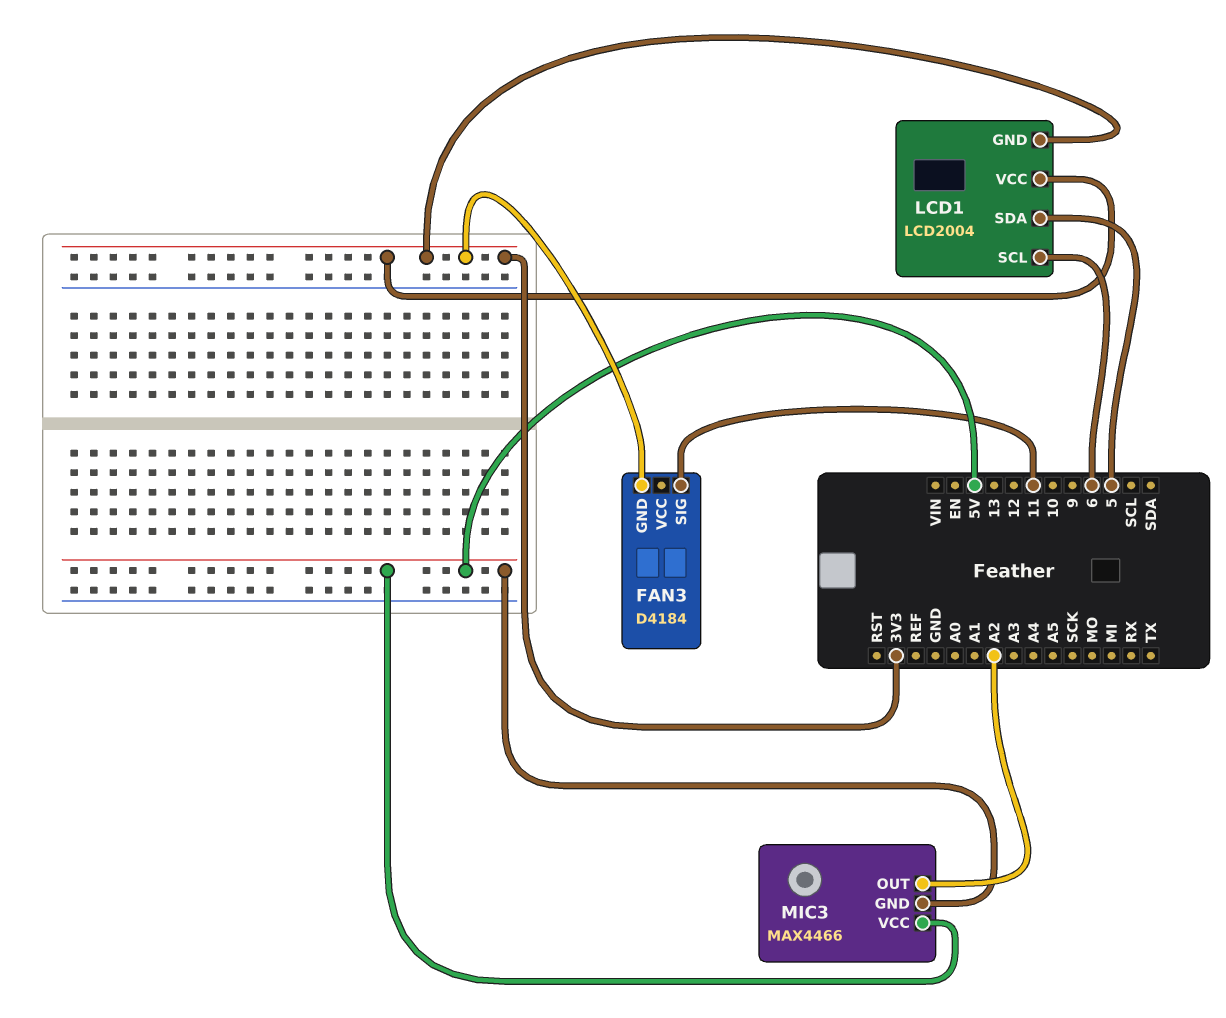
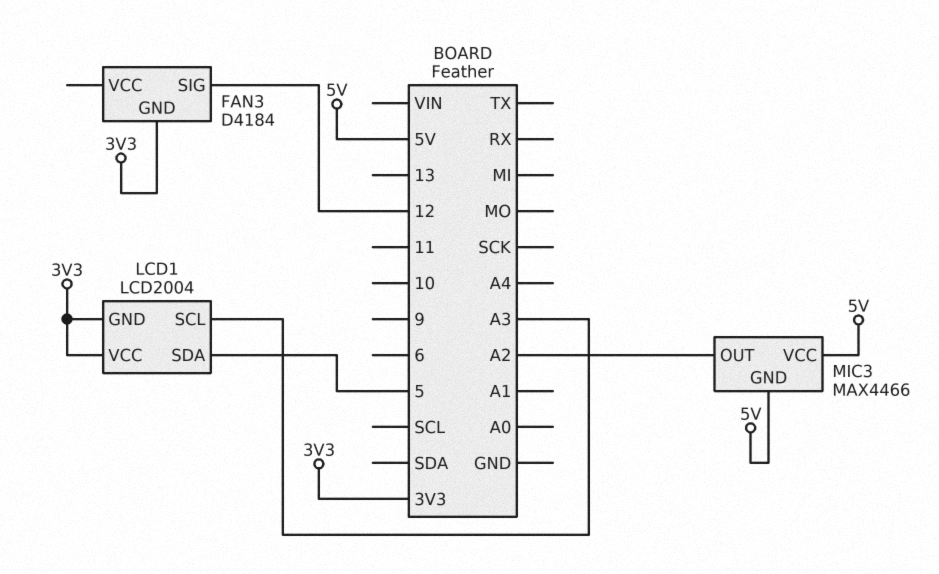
FAN3 pin SIG: 11 -> 12
LCD1 pin SCL: 6 -> A3

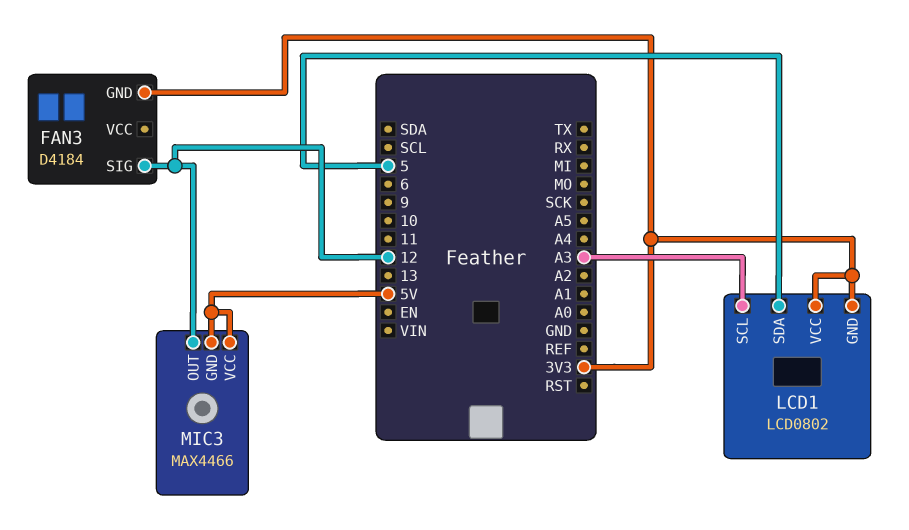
LCD1: LCD2004 -> LCD0802
MIC3 pin OUT: A2 -> 12

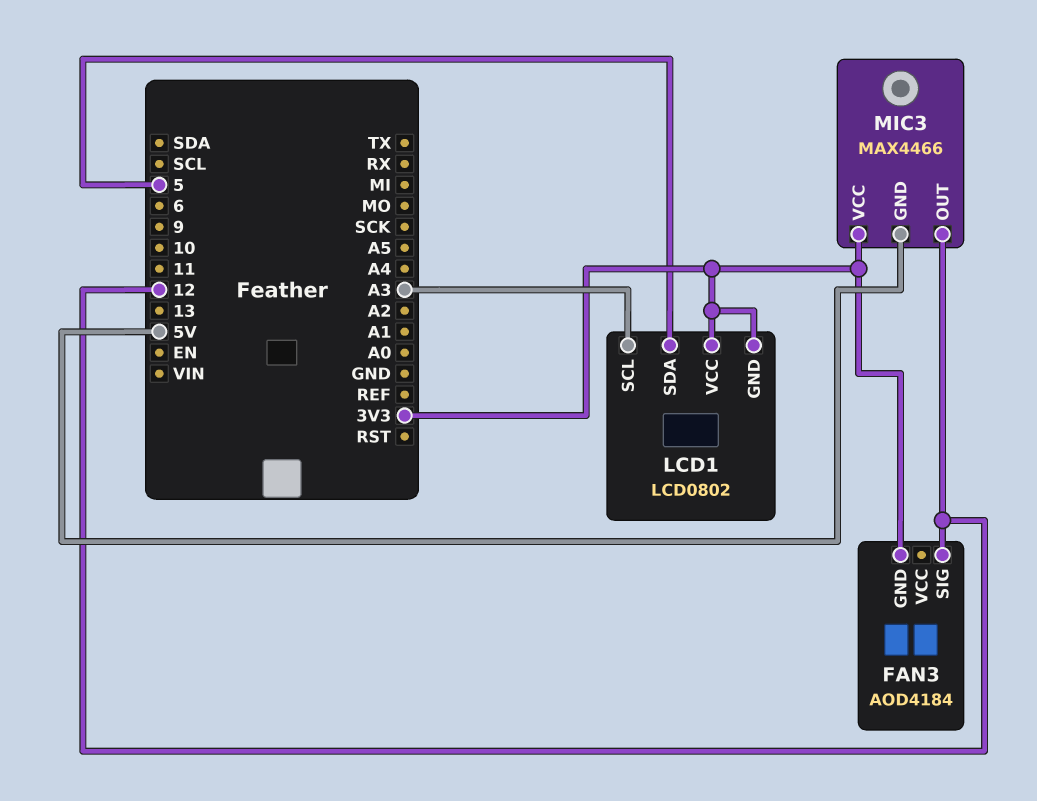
FAN3: D4184 -> AOD4184
MIC3 pin VCC: 5V -> 3V3

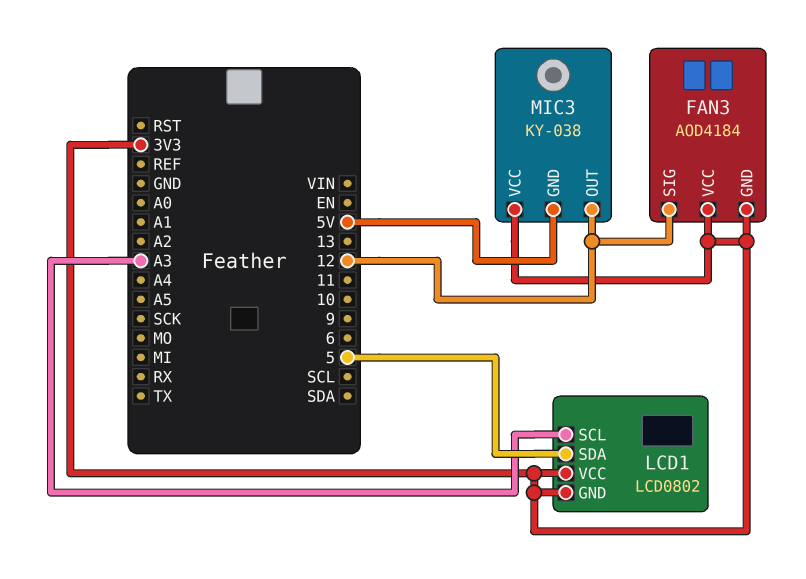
FAN3 pin VCC: none -> 3V3
MIC3: MAX4466 -> KY-038

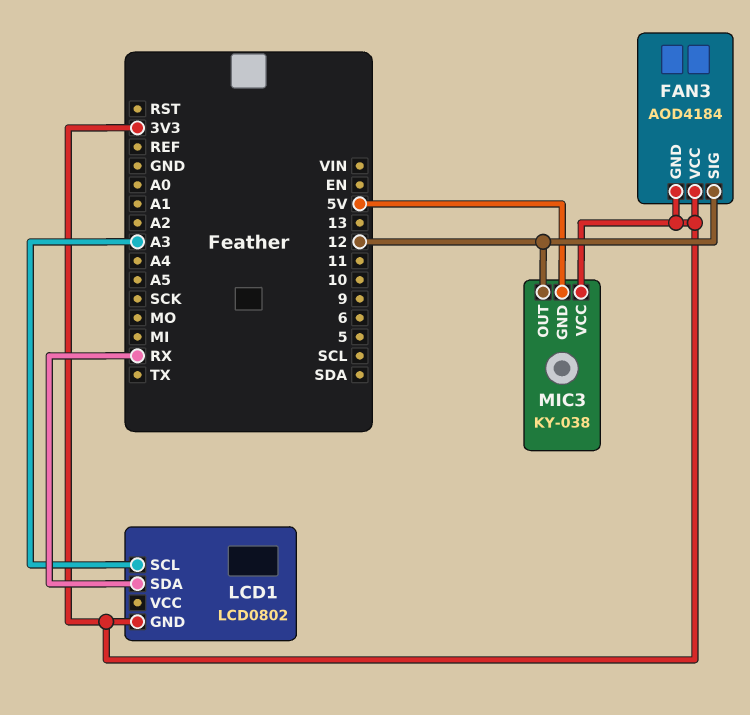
LCD1 pin SDA: 5 -> RX
LCD1 pin VCC: 3V3 -> none

